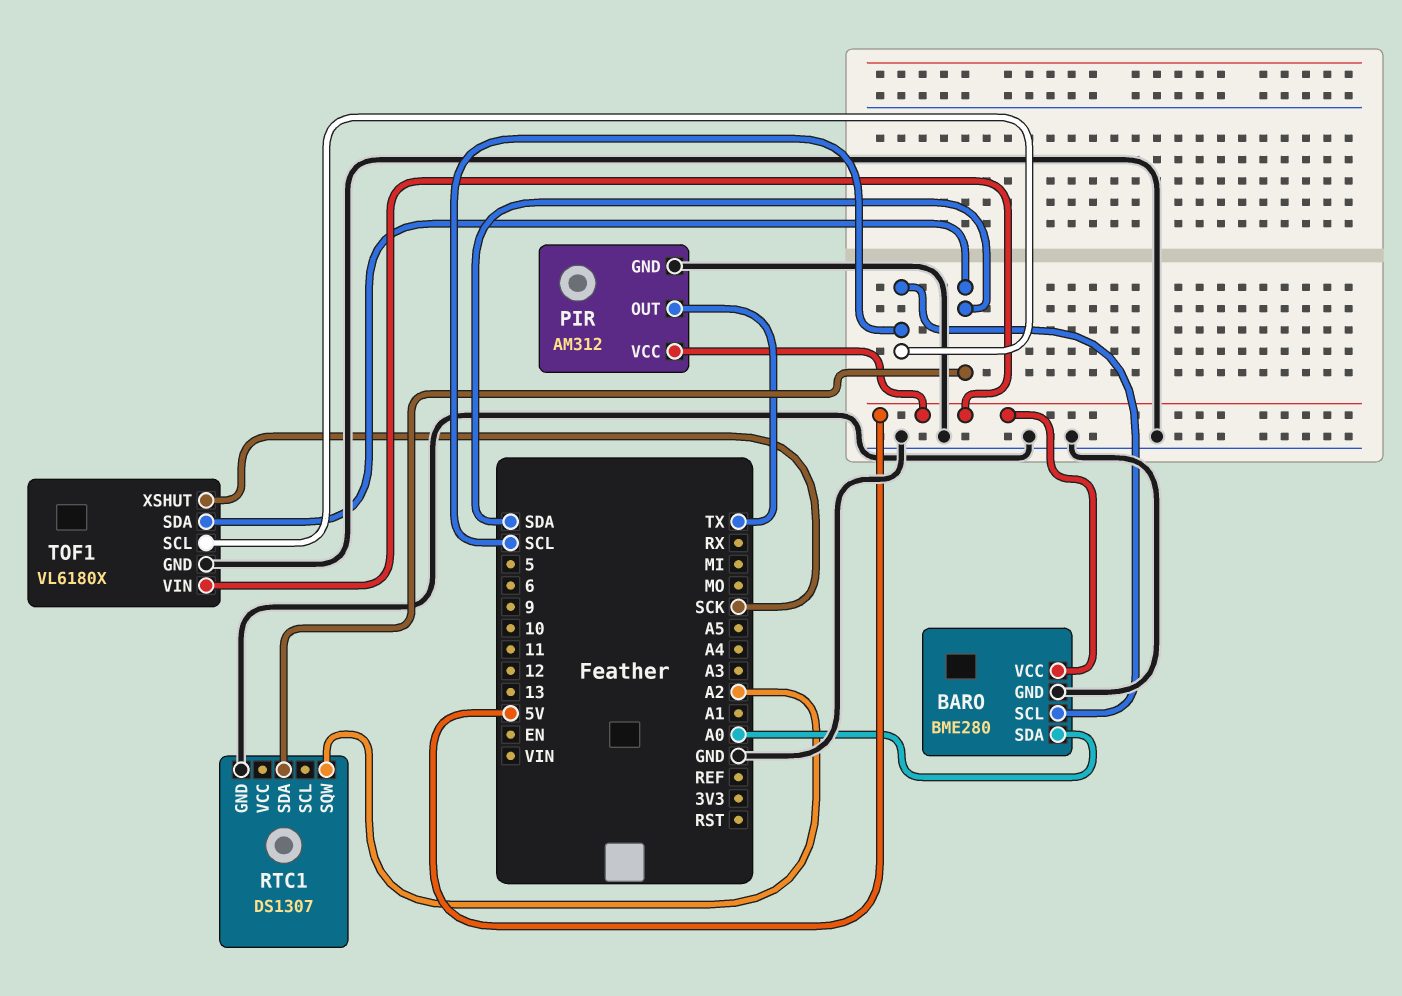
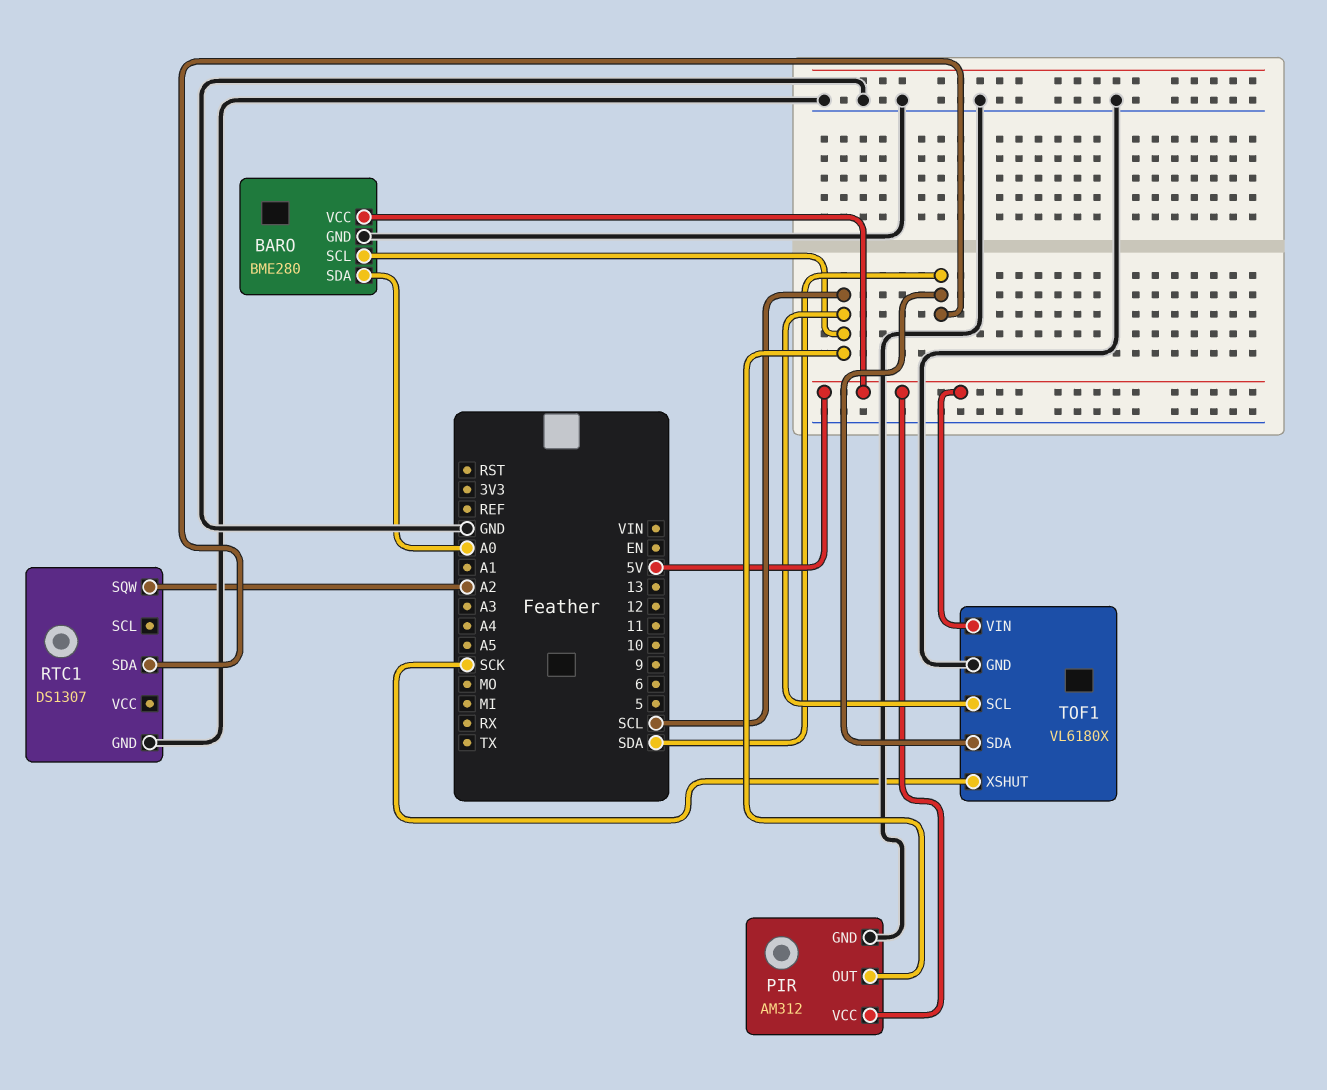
PIR pin OUT: TX -> SCL

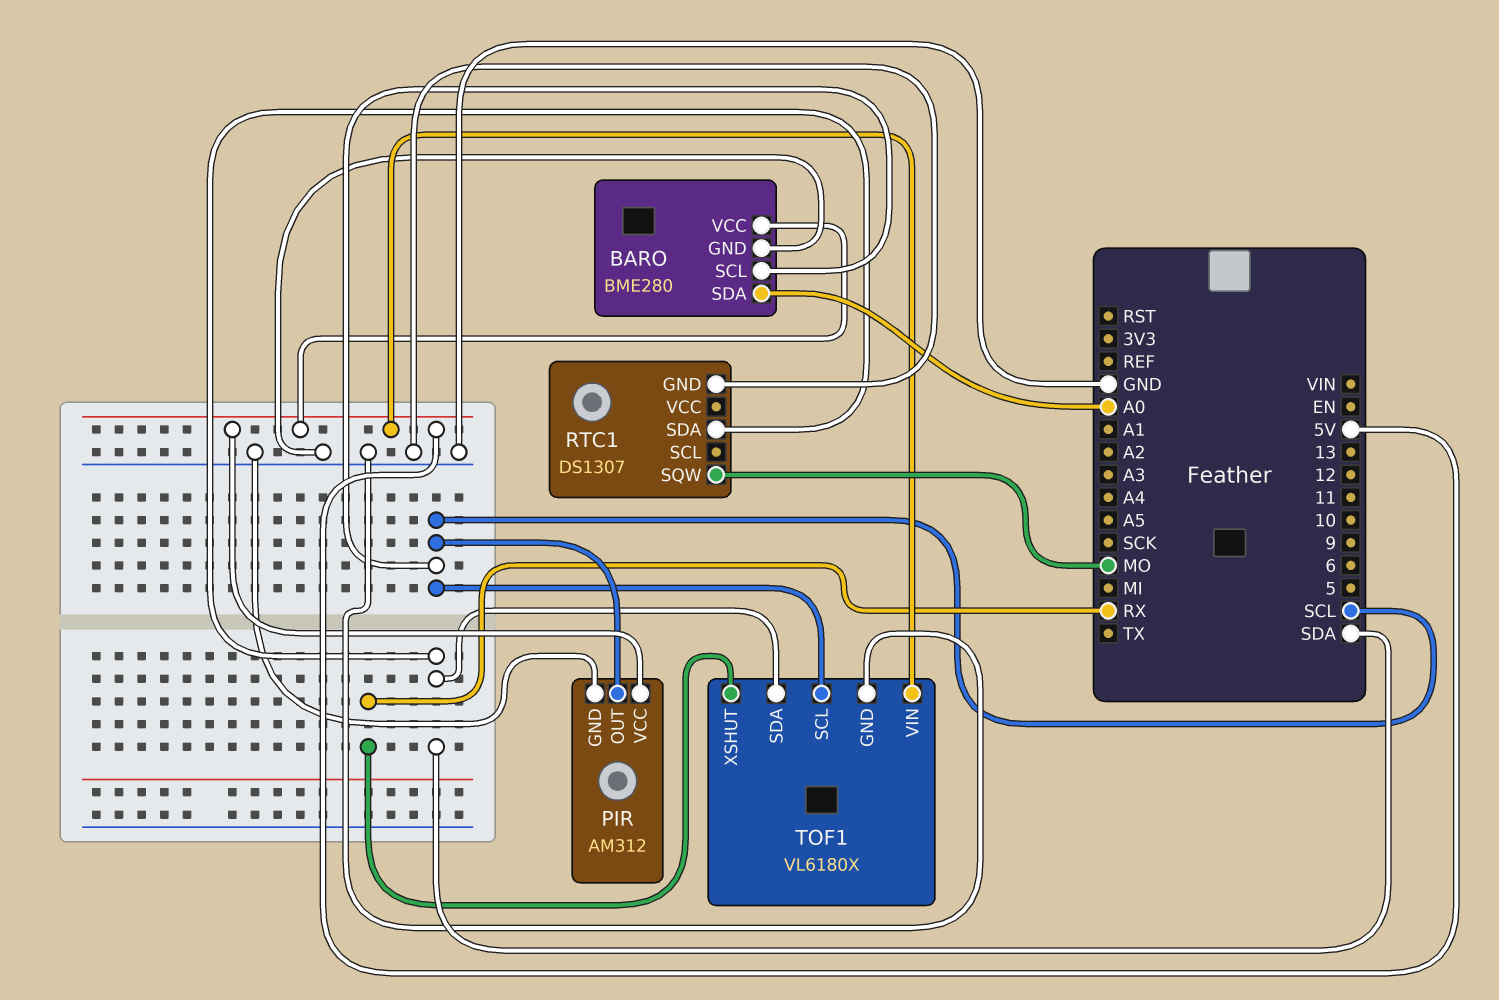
RTC1 pin SQW: A2 -> MO
TOF1 pin XSHUT: SCK -> RX

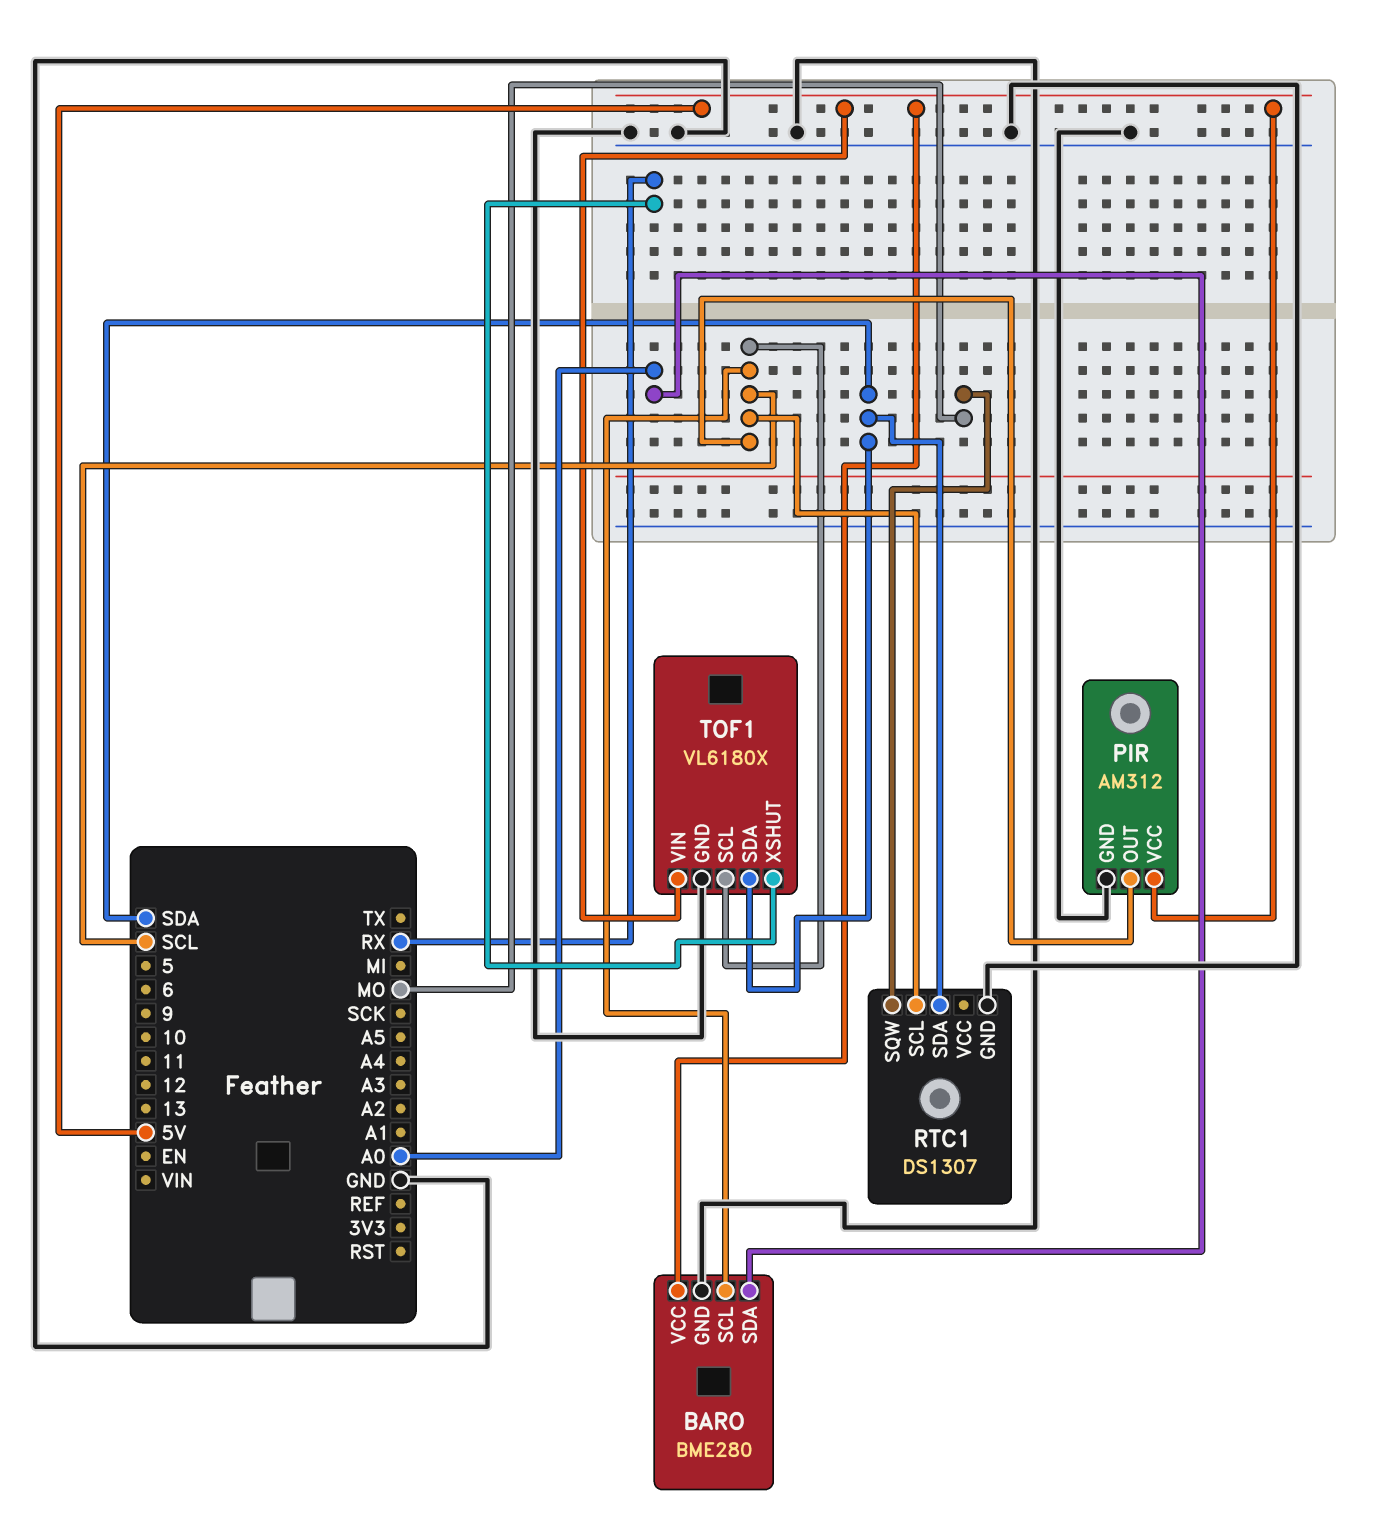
RTC1 pin SCL: none -> SCL

